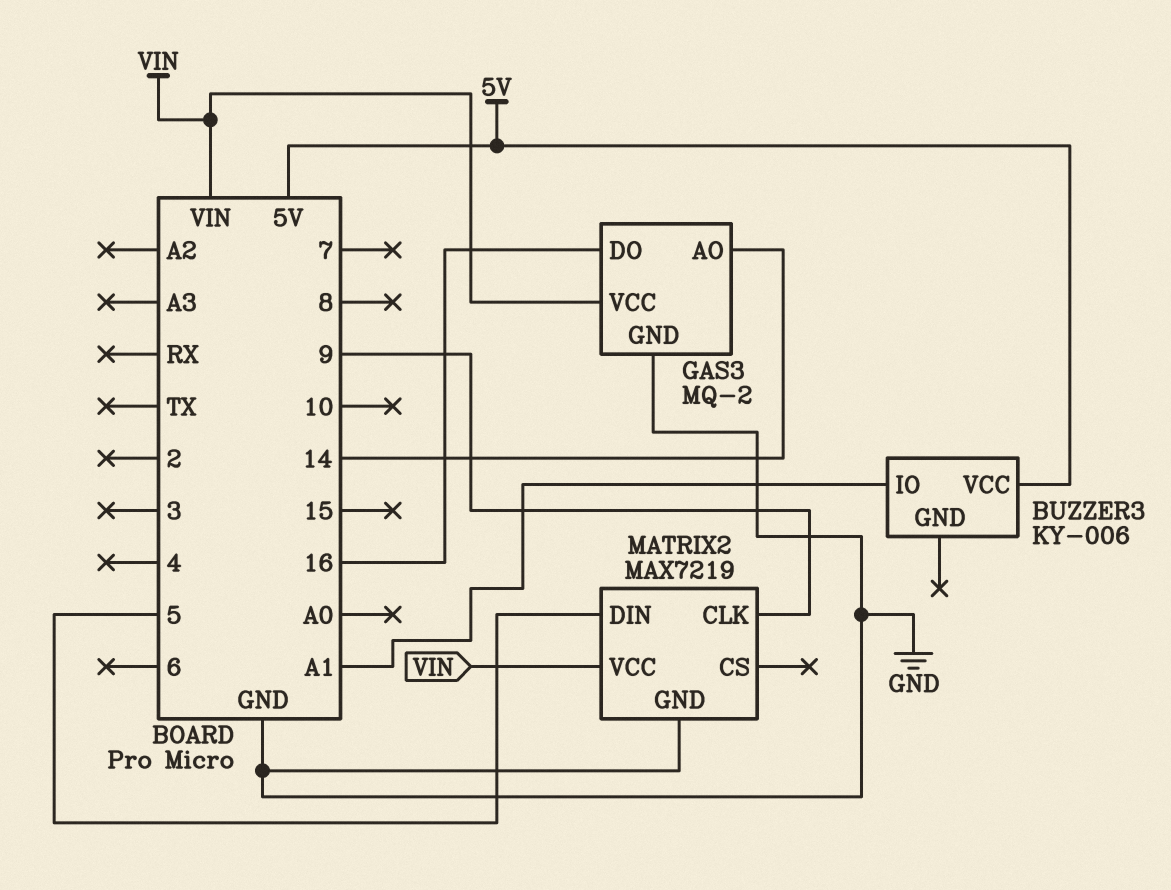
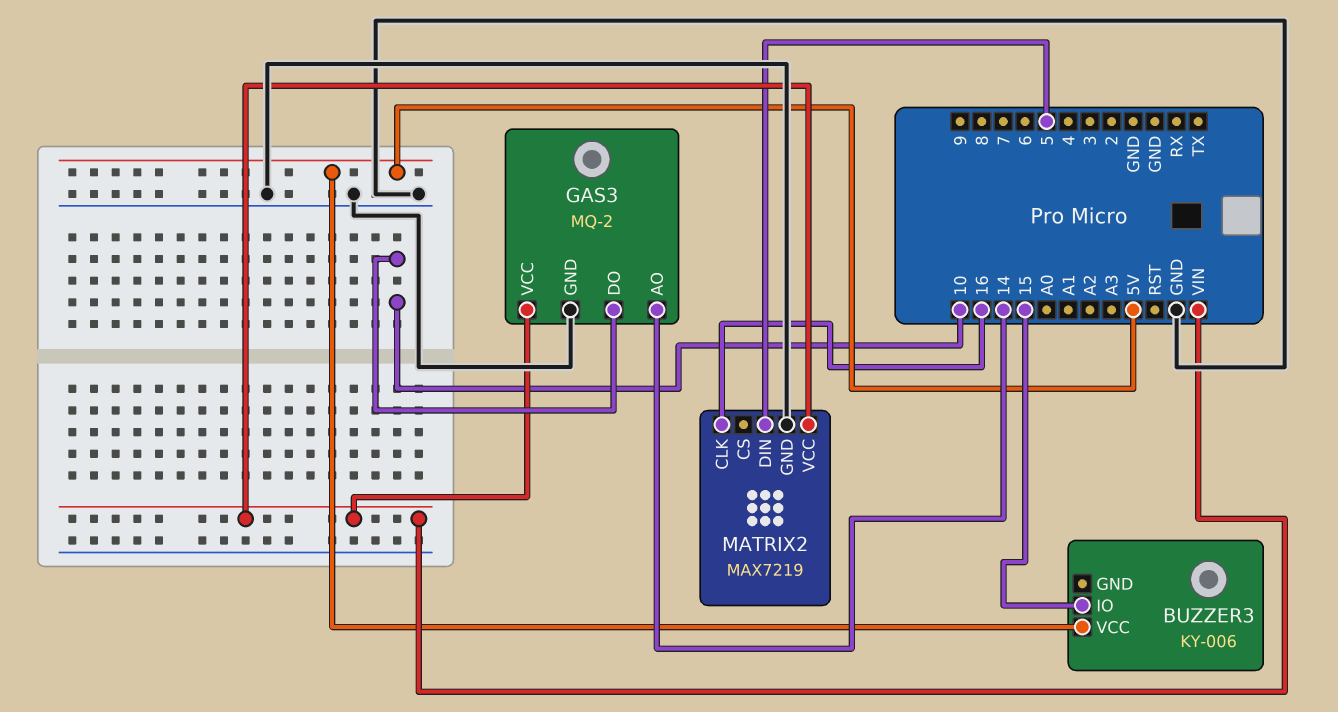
BUZZER3 pin IO: A1 -> 15
GAS3 pin DO: 16 -> 10
MATRIX2 pin CLK: 9 -> 16

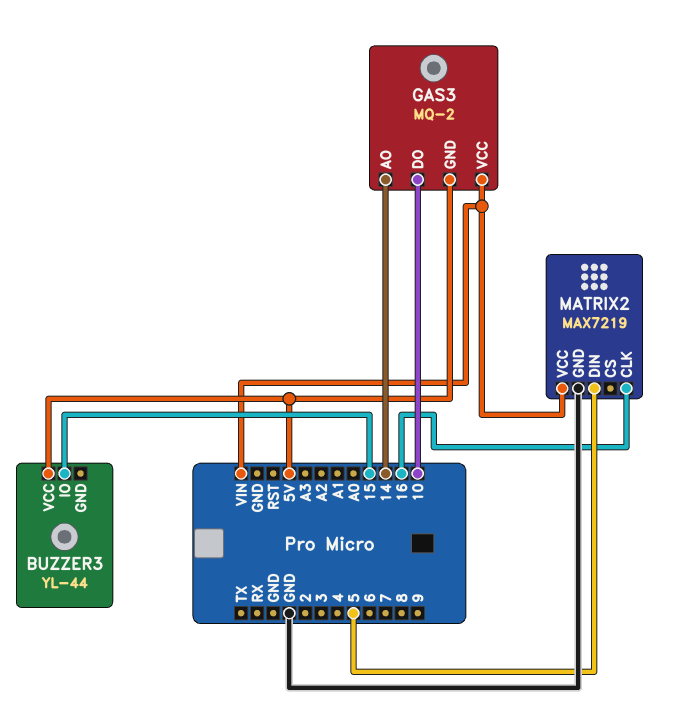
BUZZER3: KY-006 -> YL-44
GAS3 pin GND: GND -> 5V

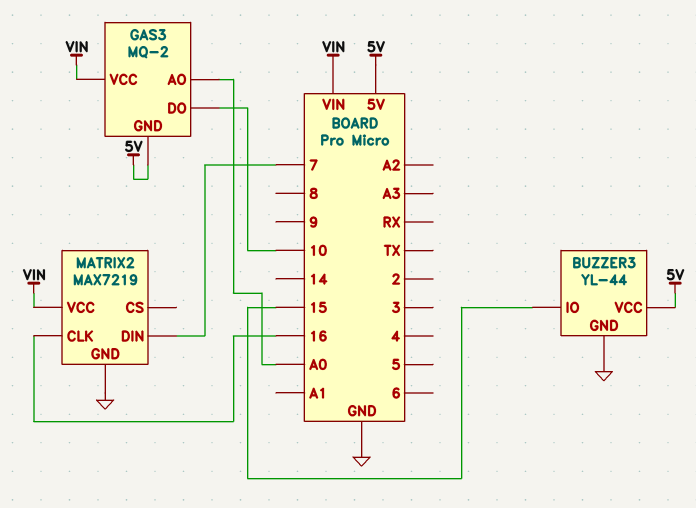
BUZZER3 pin GND: none -> GND
GAS3 pin AO: 14 -> A0
MATRIX2 pin DIN: 5 -> 7

